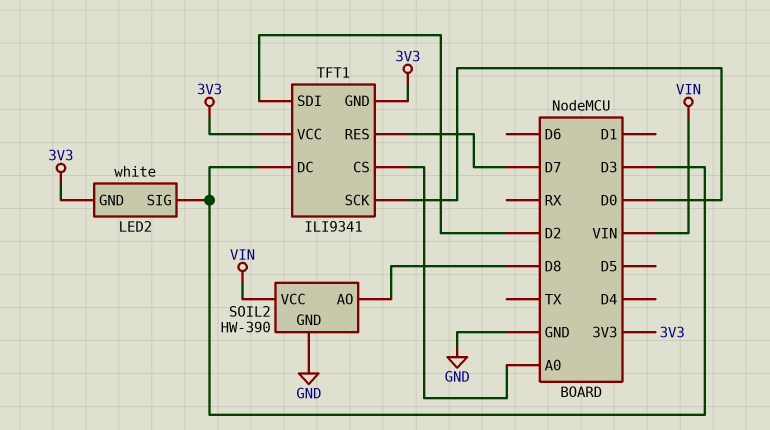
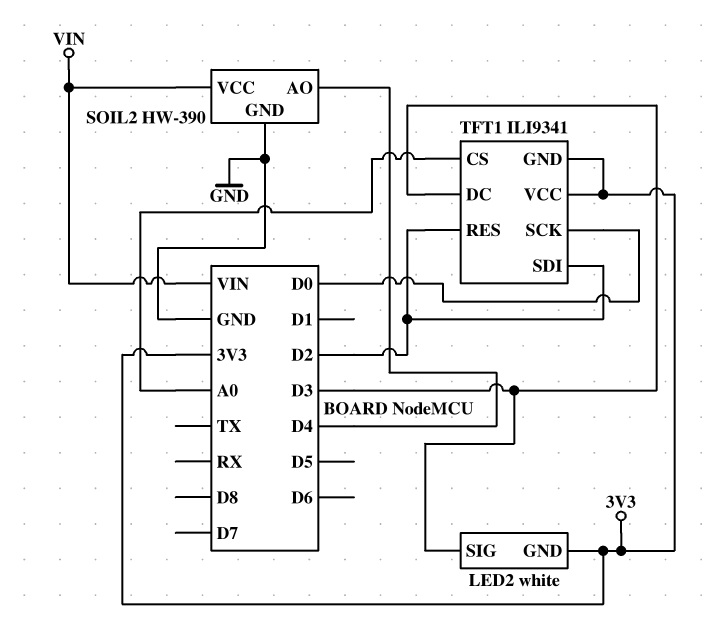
SOIL2 pin AO: D8 -> D4
TFT1 pin RES: D7 -> D2

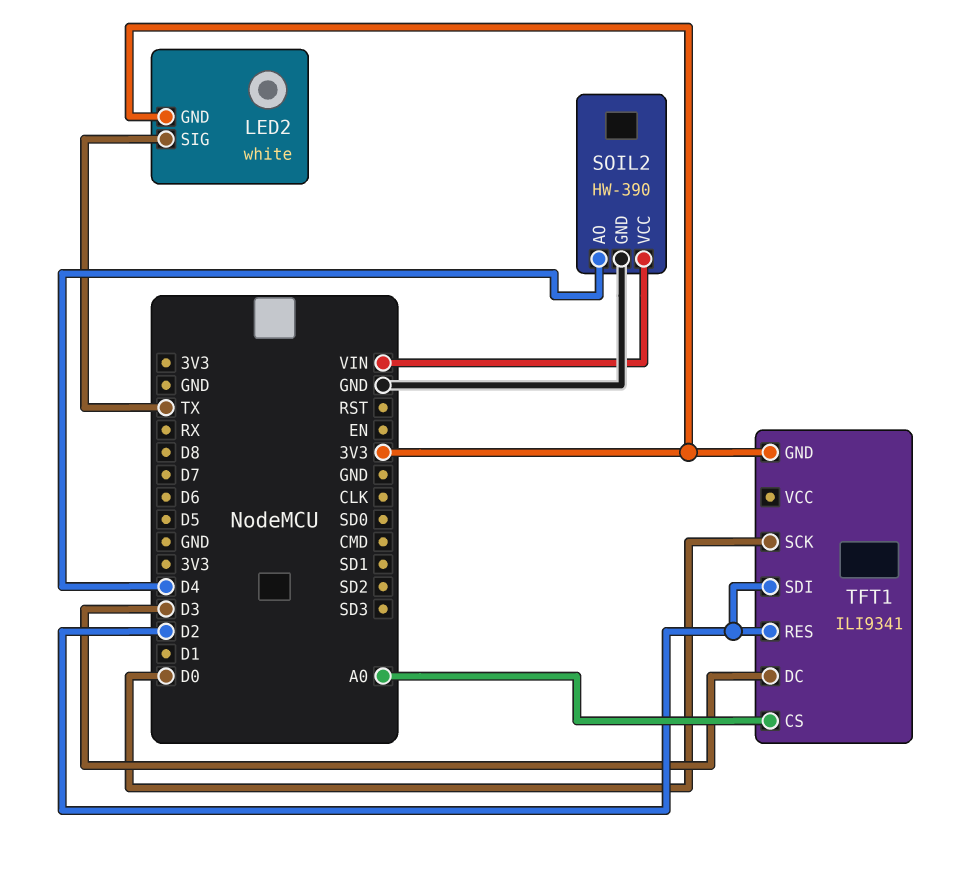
LED2 pin SIG: D3 -> TX
TFT1 pin VCC: 3V3 -> none

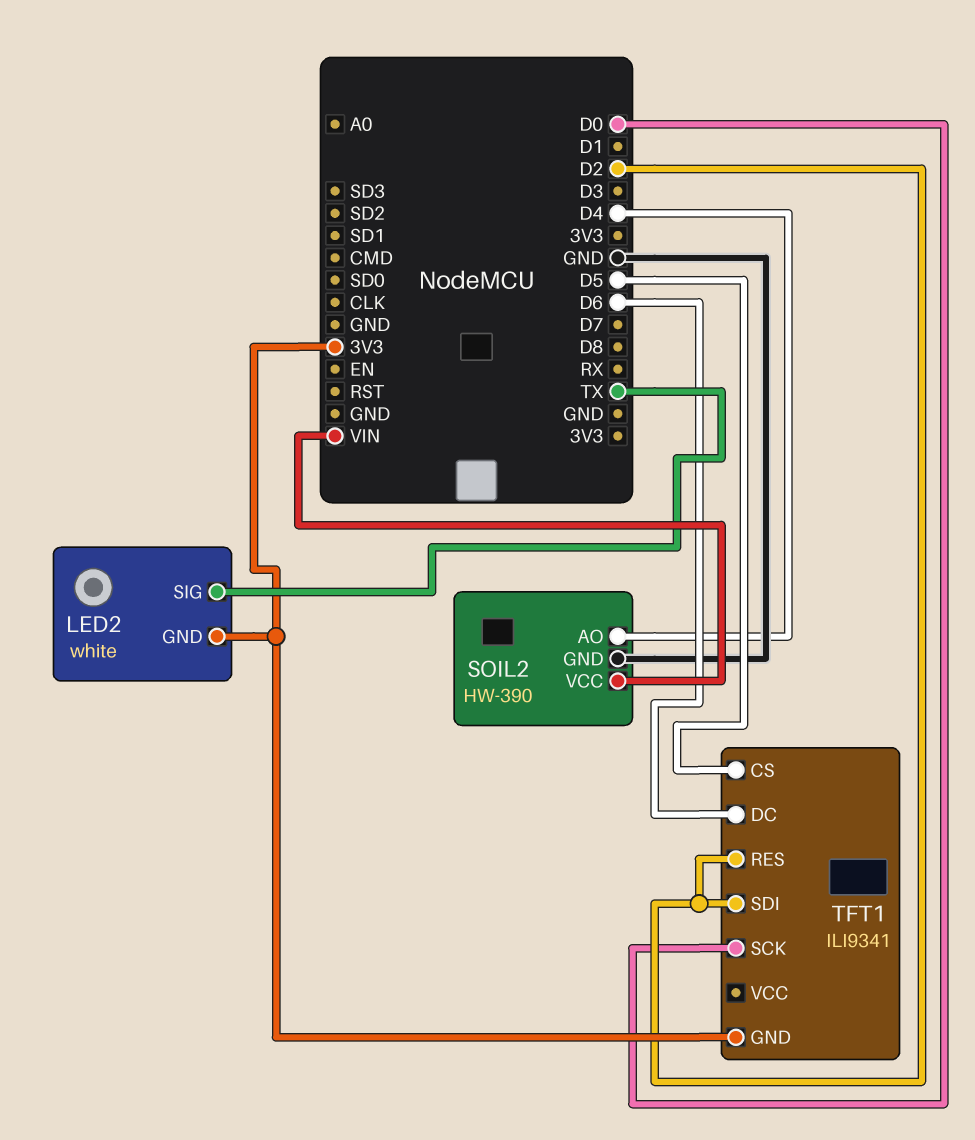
TFT1 pin CS: A0 -> D5
TFT1 pin DC: D3 -> D6

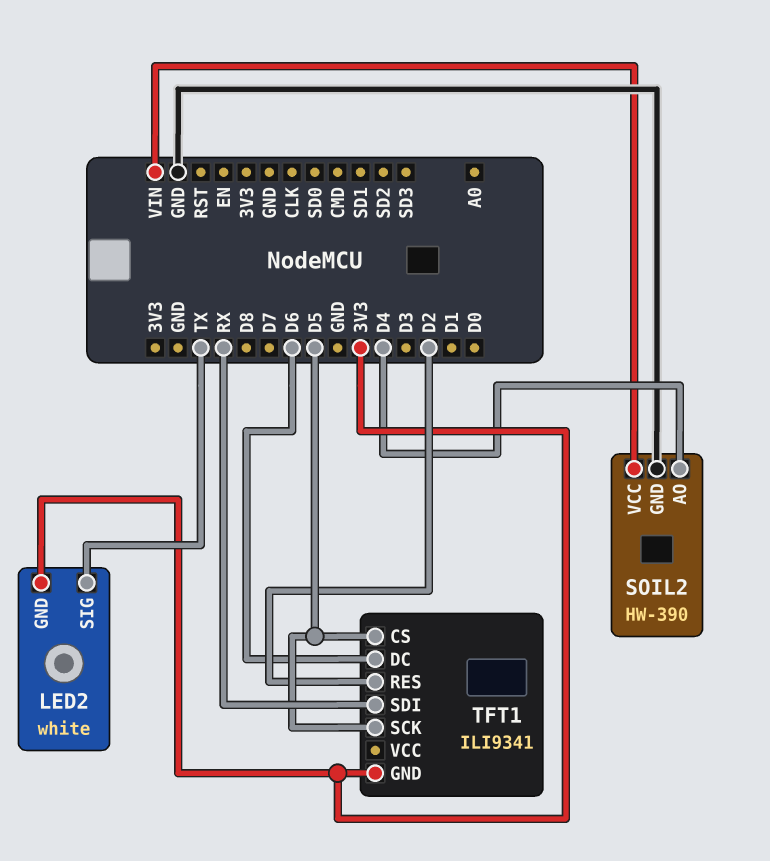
TFT1 pin SCK: D0 -> D5
TFT1 pin SDI: D2 -> RX

